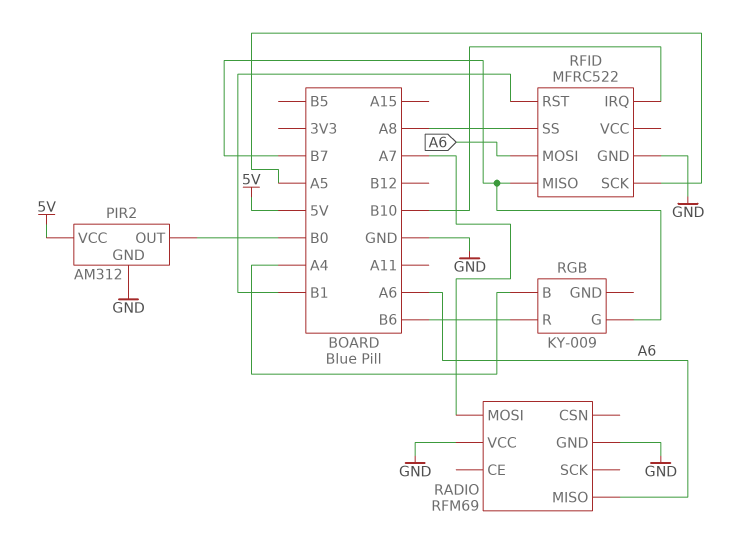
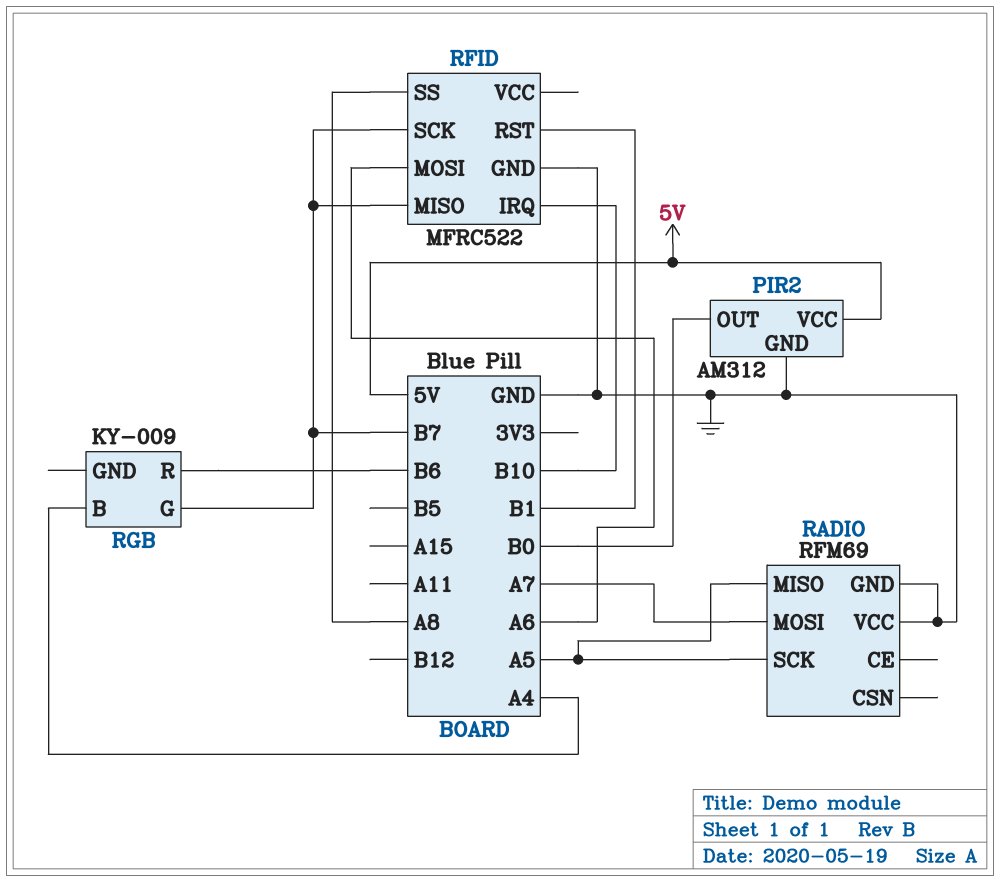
RADIO pin MISO: A6 -> A5
RADIO pin SCK: none -> A5
RFID pin SCK: A5 -> B7

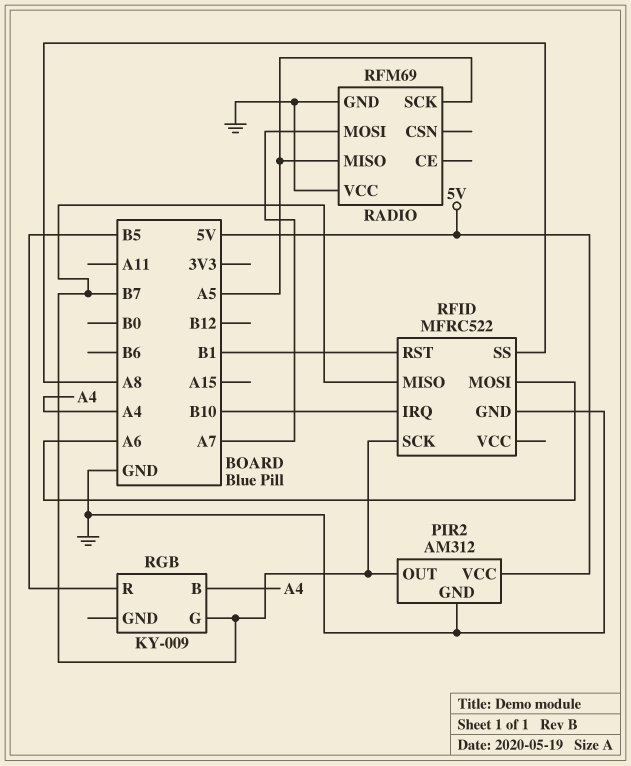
PIR2 pin OUT: B0 -> B7
RGB pin R: B6 -> B5

